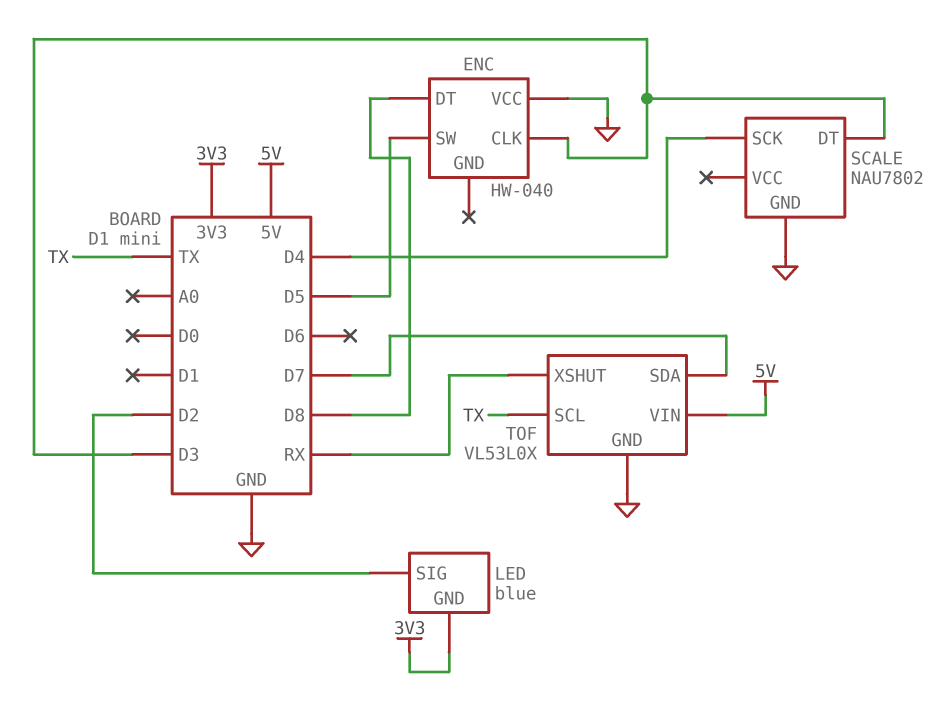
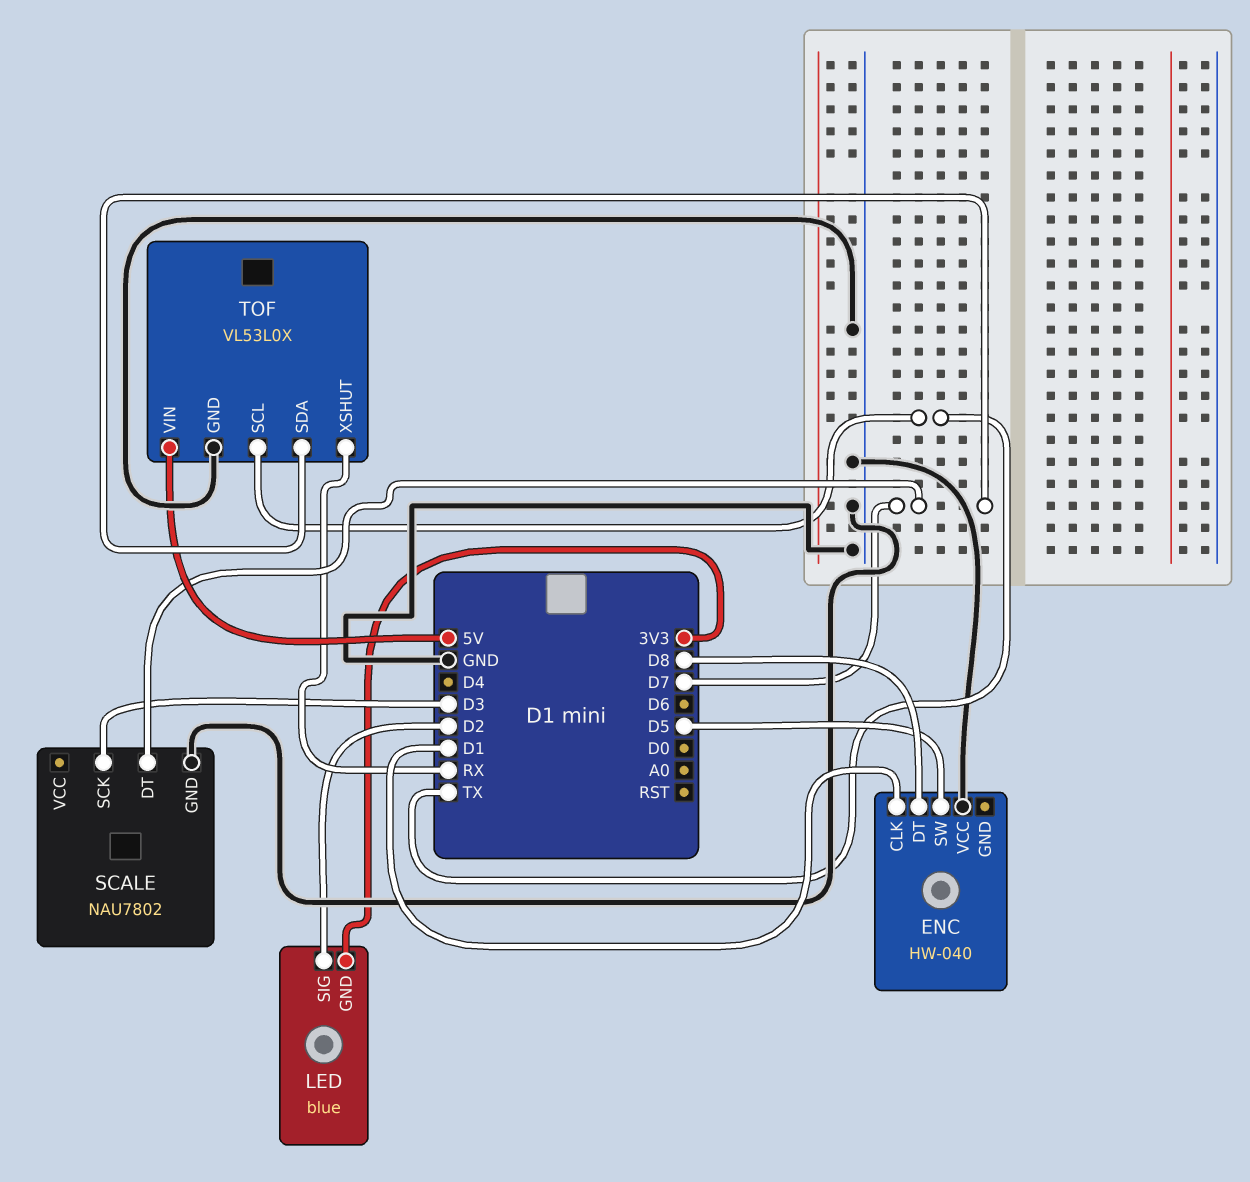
ENC pin CLK: D3 -> D1
SCALE pin DT: D3 -> D7
SCALE pin SCK: D4 -> D3

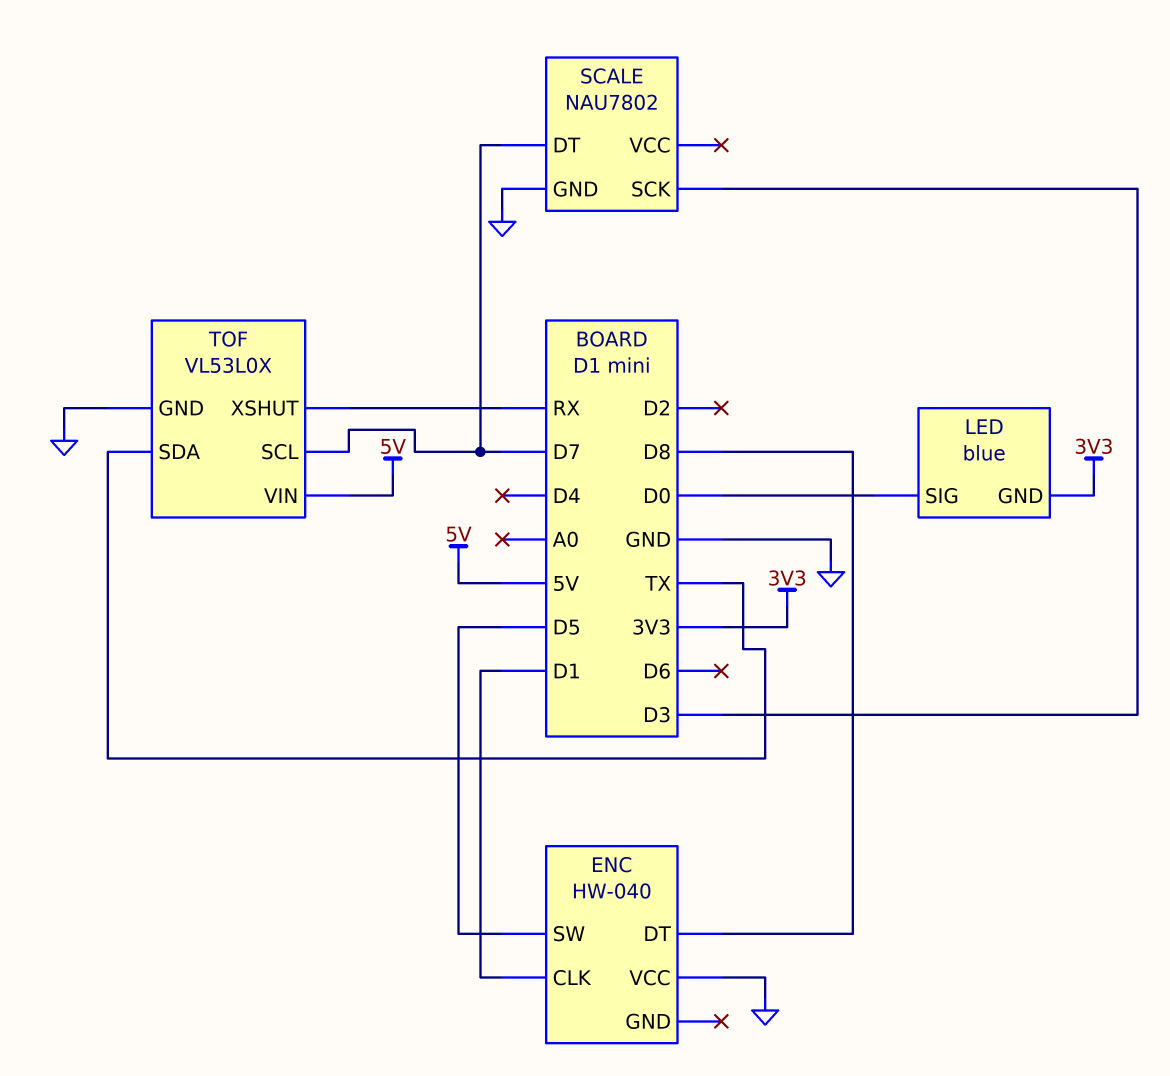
LED pin SIG: D2 -> D0
TOF pin SCL: TX -> D7
TOF pin SDA: D7 -> TX

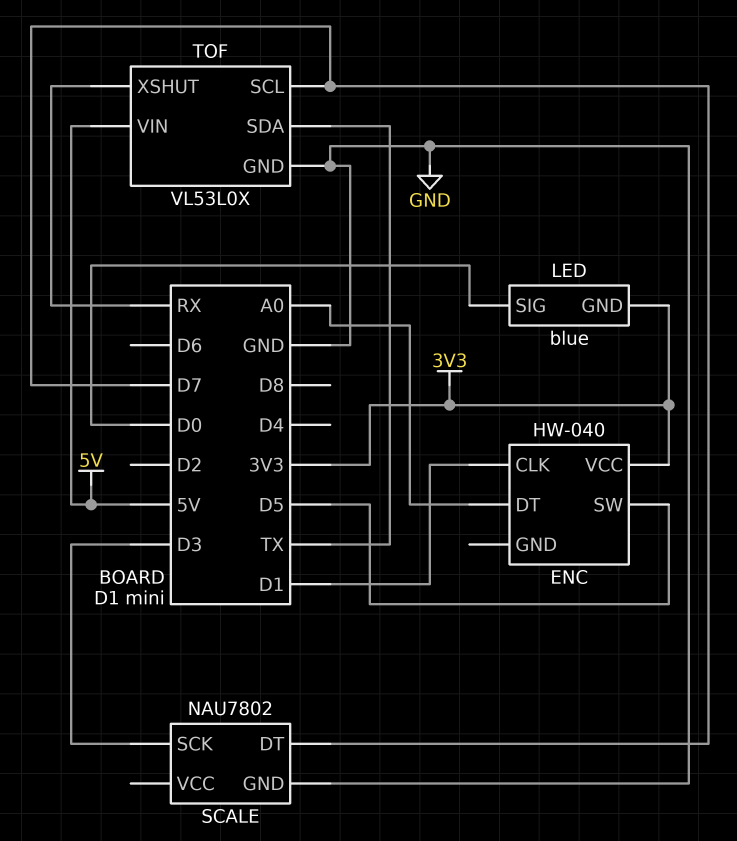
ENC pin DT: D8 -> A0
ENC pin VCC: GND -> 3V3

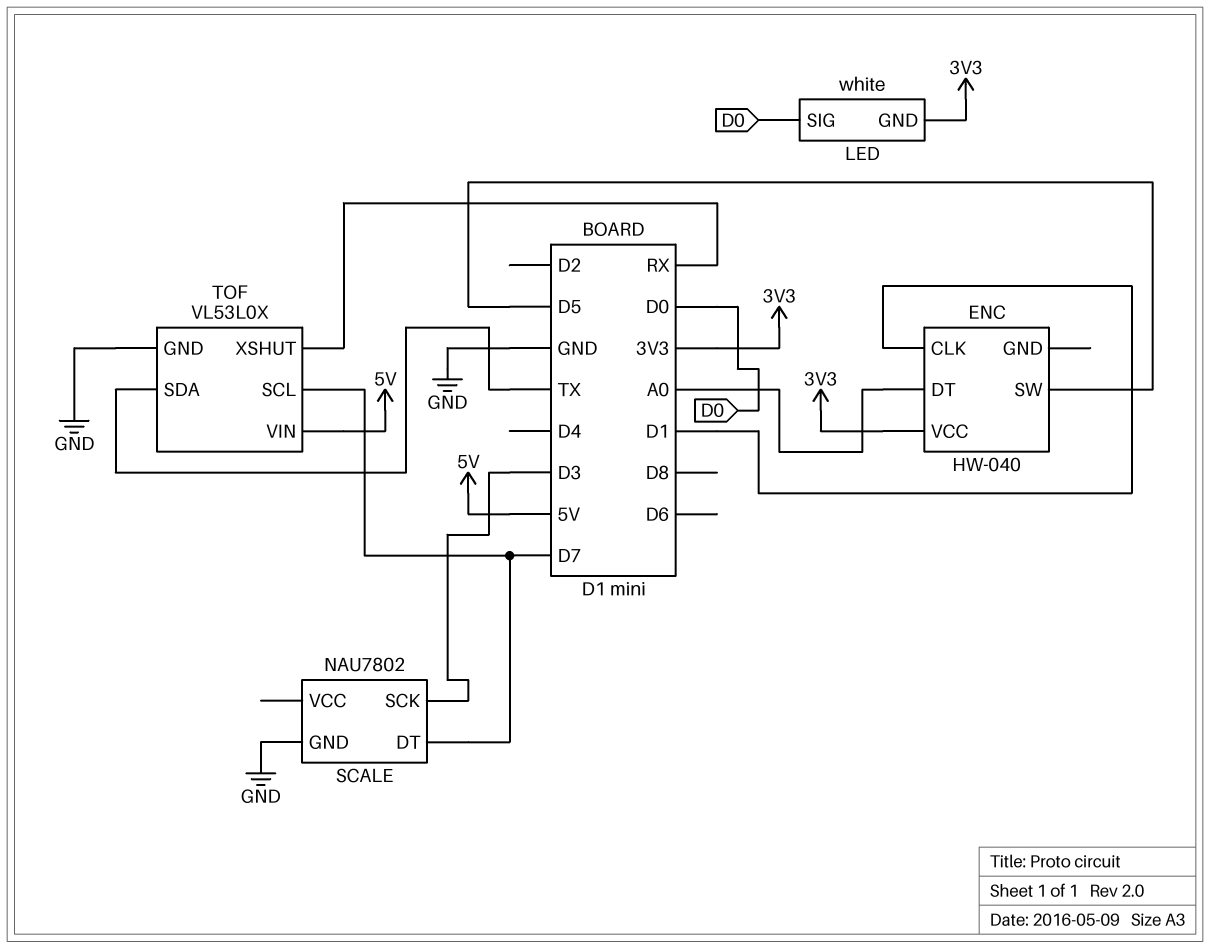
LED: blue -> white

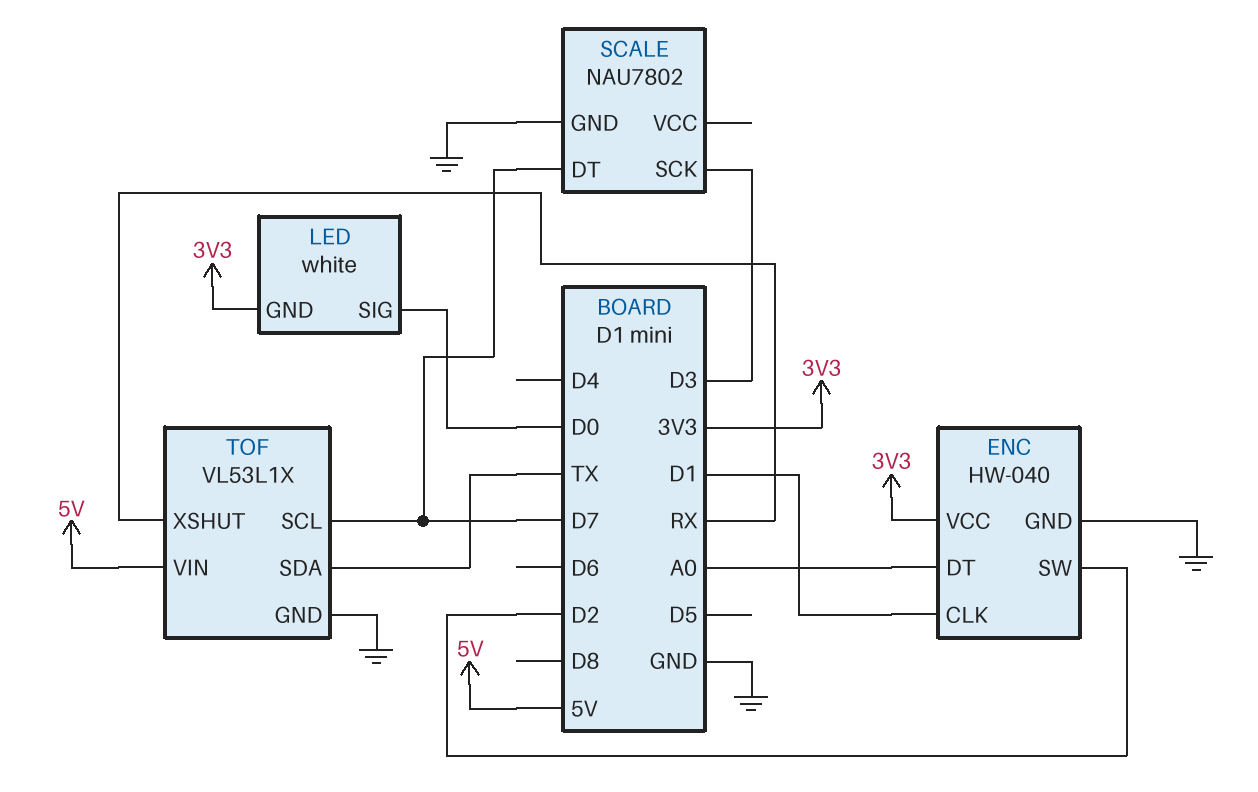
ENC pin GND: none -> GND
ENC pin SW: D5 -> D2
TOF: VL53L0X -> VL53L1X

